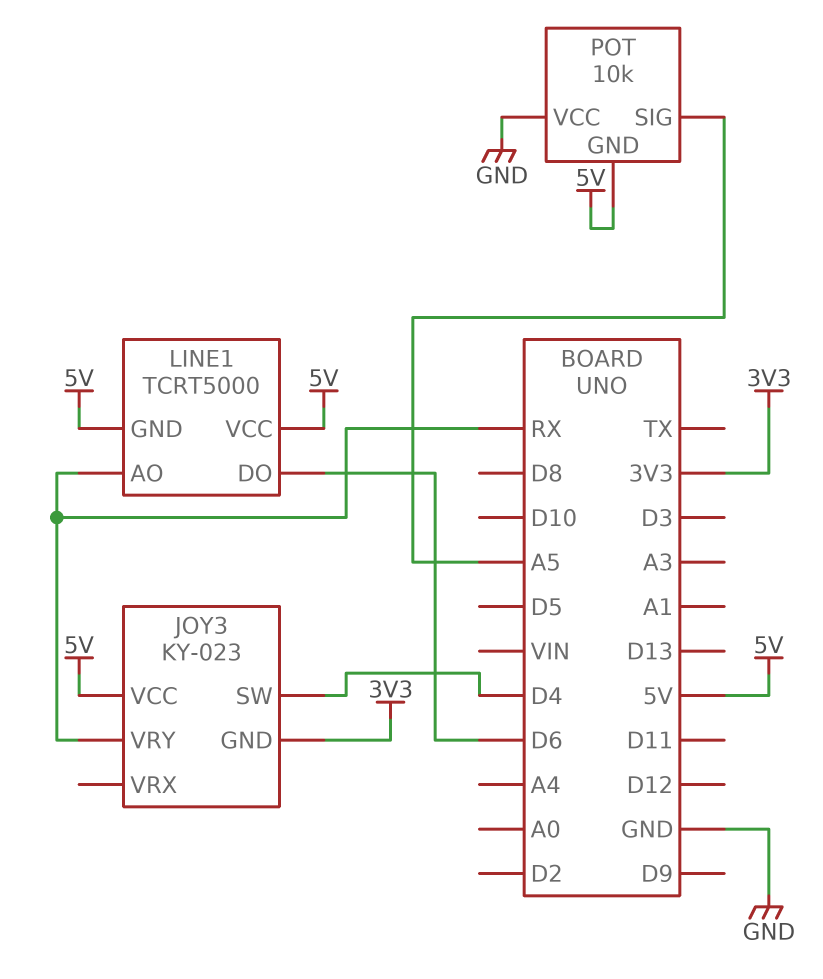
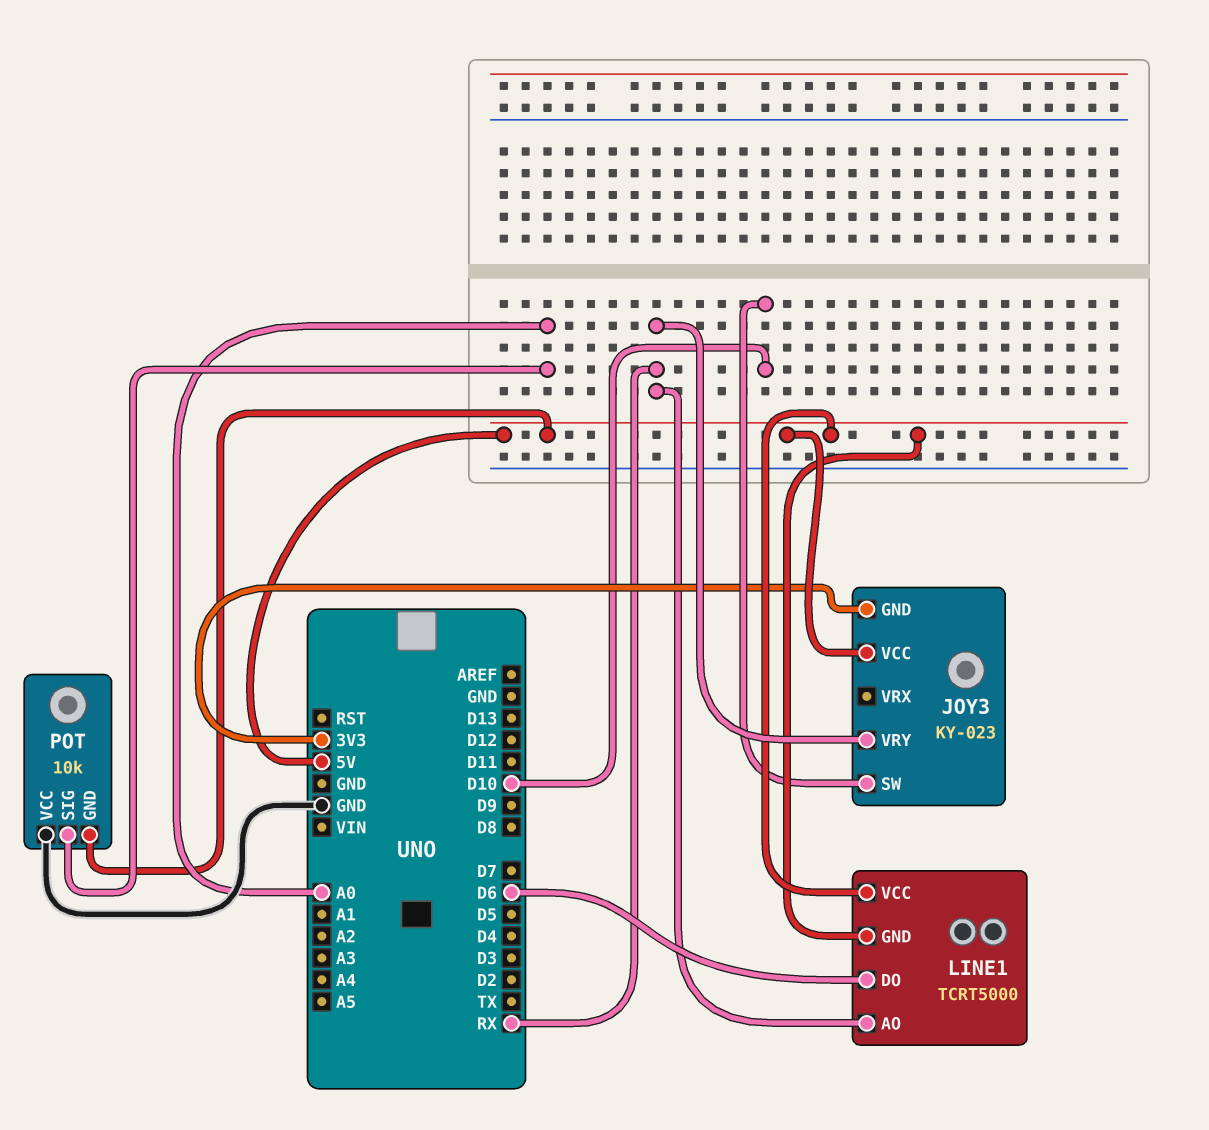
JOY3 pin SW: D4 -> D10
POT pin SIG: A5 -> A0

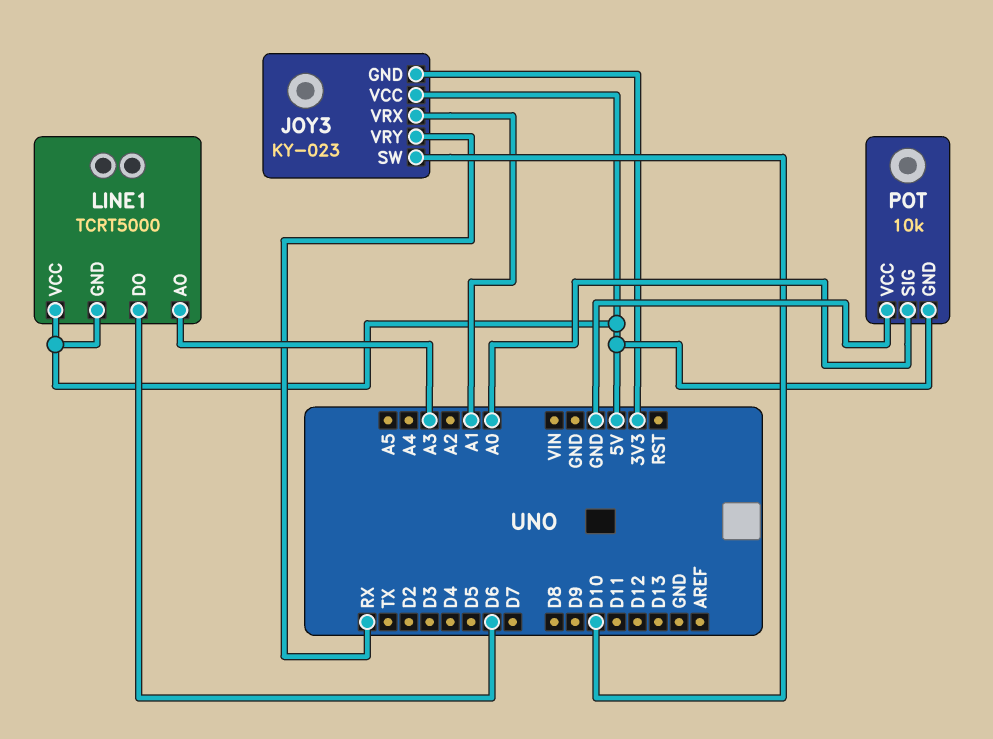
JOY3 pin VRX: none -> A1
LINE1 pin AO: RX -> A3

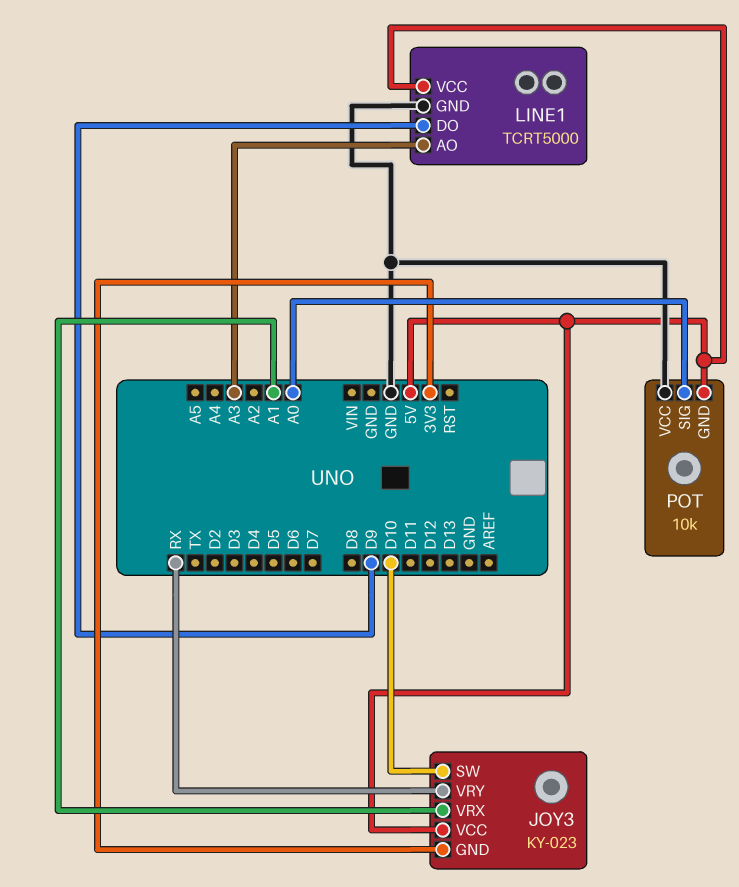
LINE1 pin DO: D6 -> D9
LINE1 pin GND: 5V -> GND

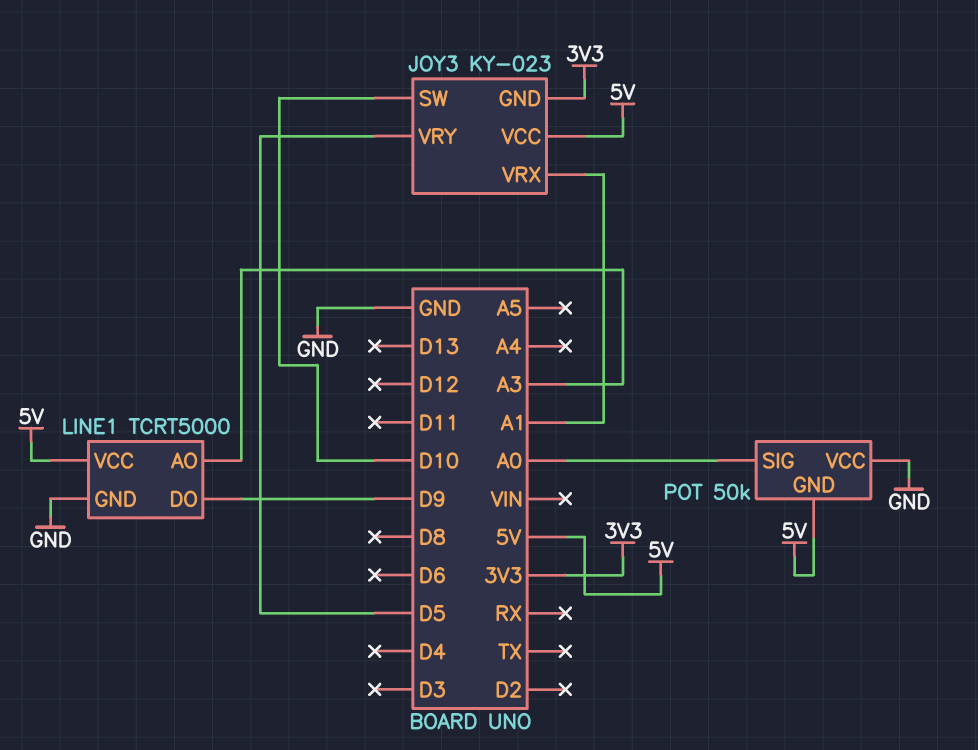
JOY3 pin VRY: RX -> D5
POT: 10k -> 50k

